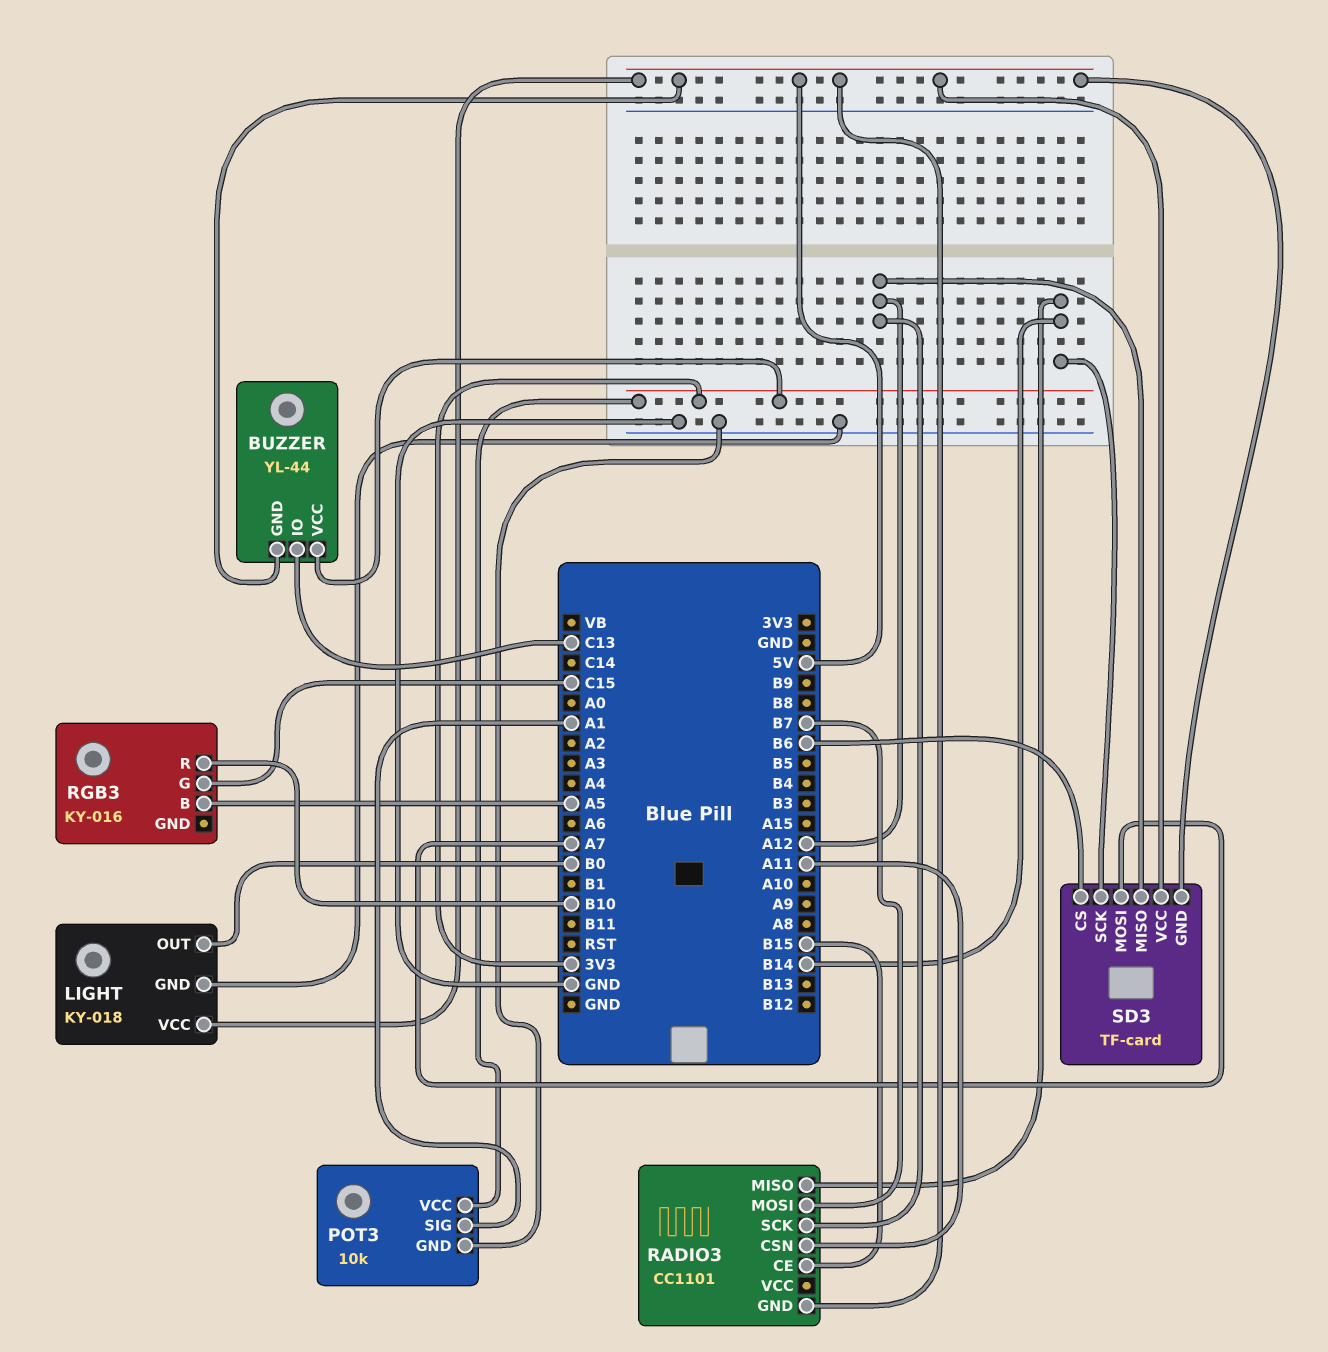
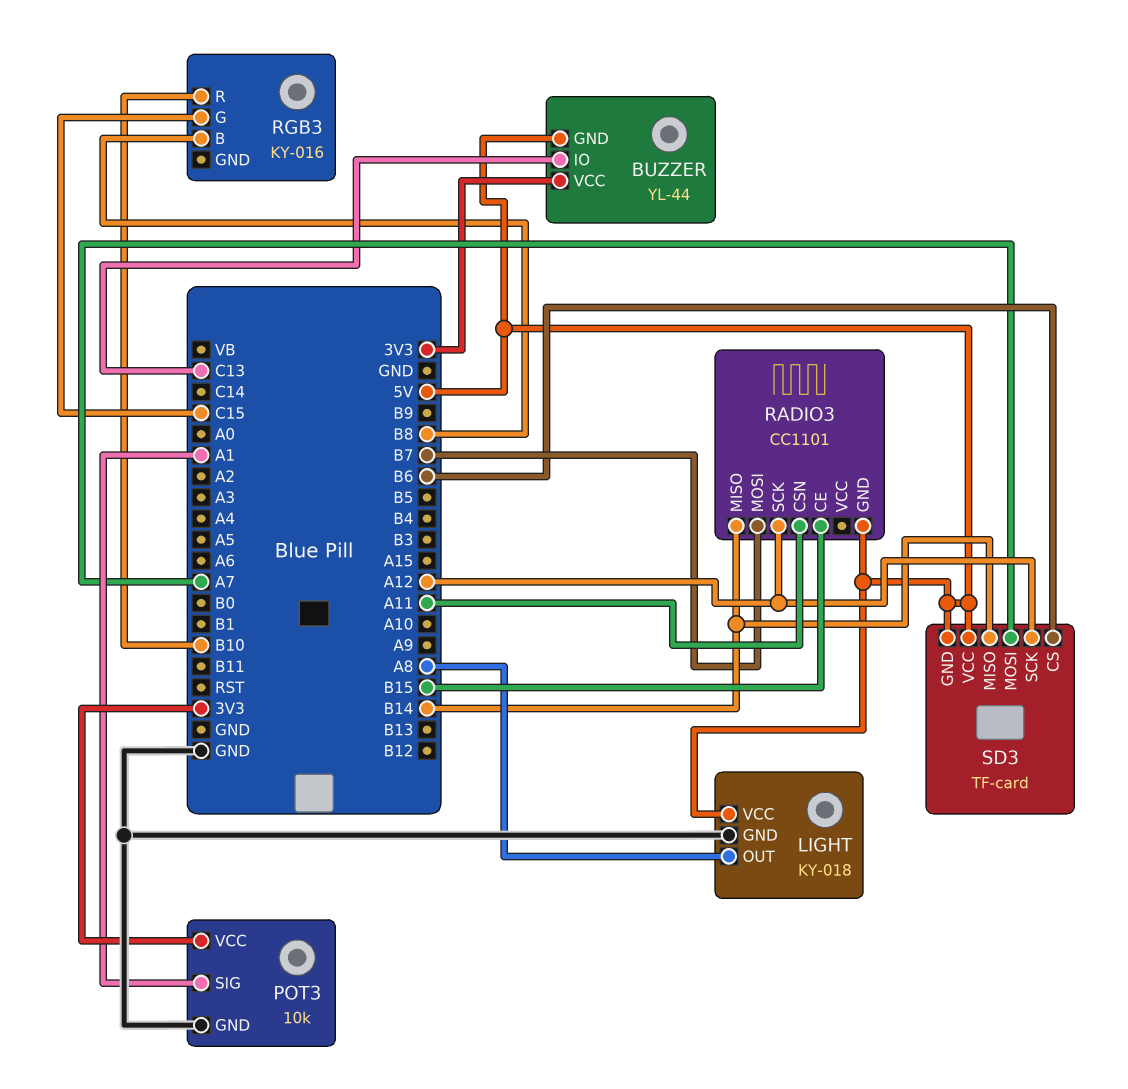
LIGHT pin OUT: B0 -> A8
RGB3 pin B: A5 -> B8
SD3 pin MISO: A12 -> B14
SD3 pin SCK: B14 -> A12

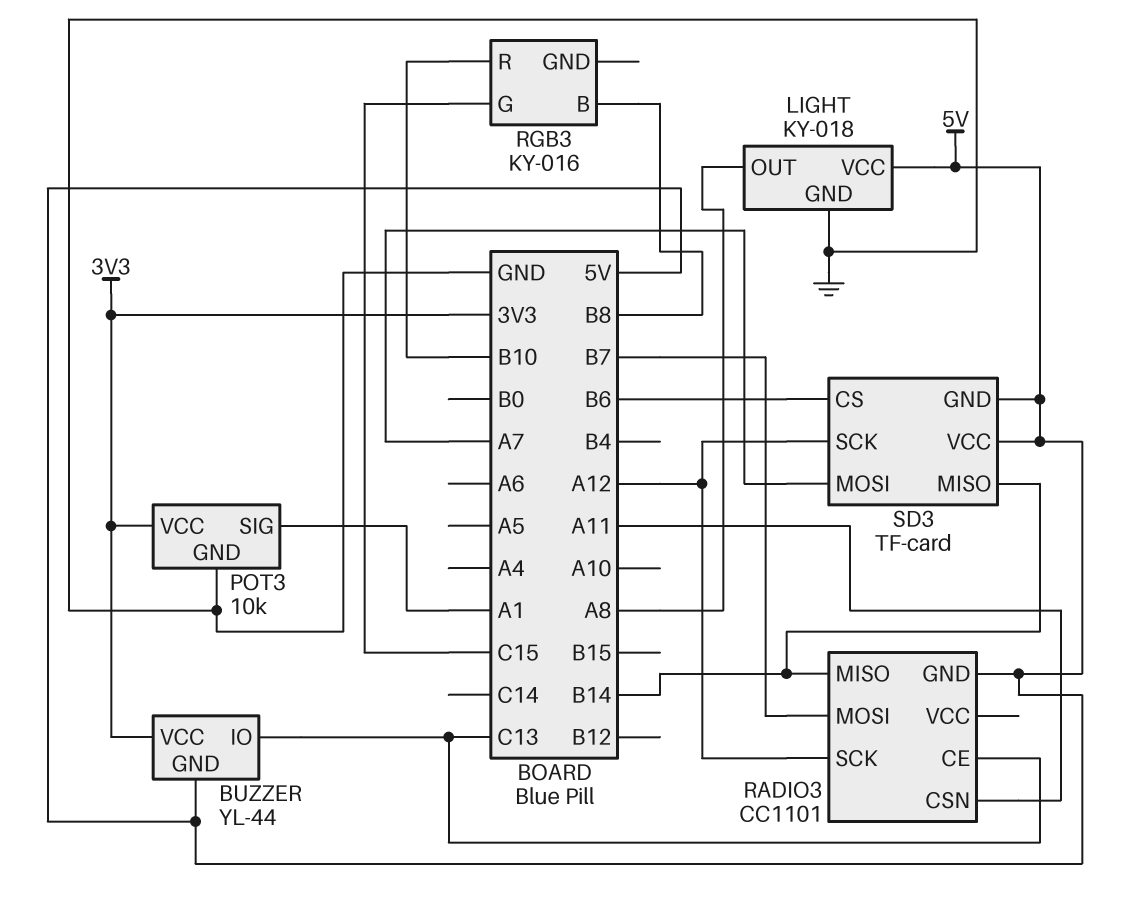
RADIO3 pin CE: B15 -> C13

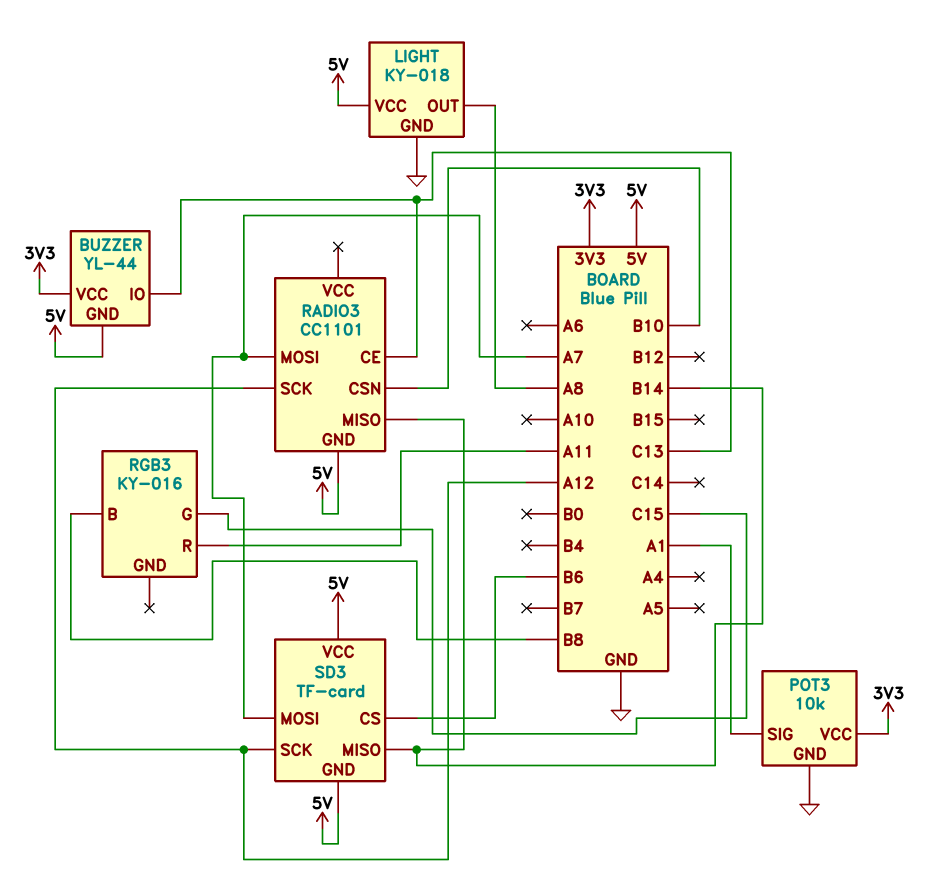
RADIO3 pin CSN: A11 -> B10
RADIO3 pin MOSI: B7 -> A7
RGB3 pin R: B10 -> A11

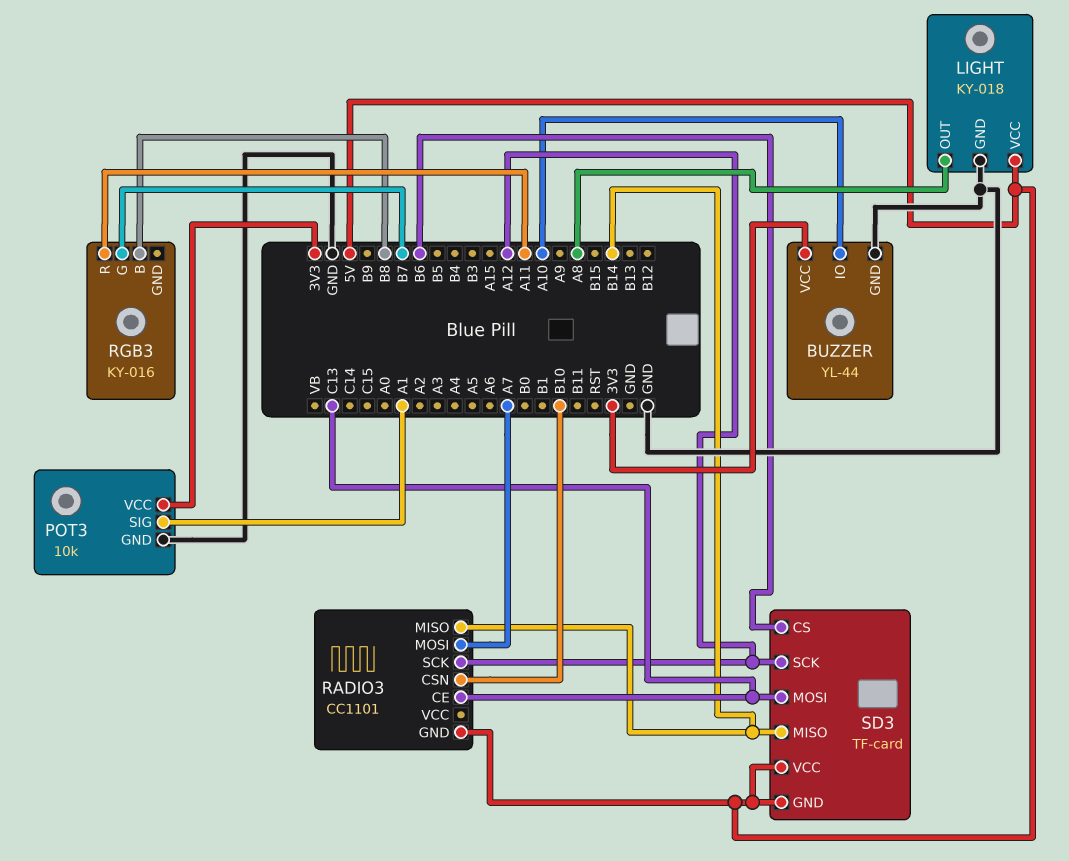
BUZZER pin GND: 5V -> GND
BUZZER pin IO: C13 -> A10
RGB3 pin G: C15 -> B7
SD3 pin MOSI: A7 -> C13

